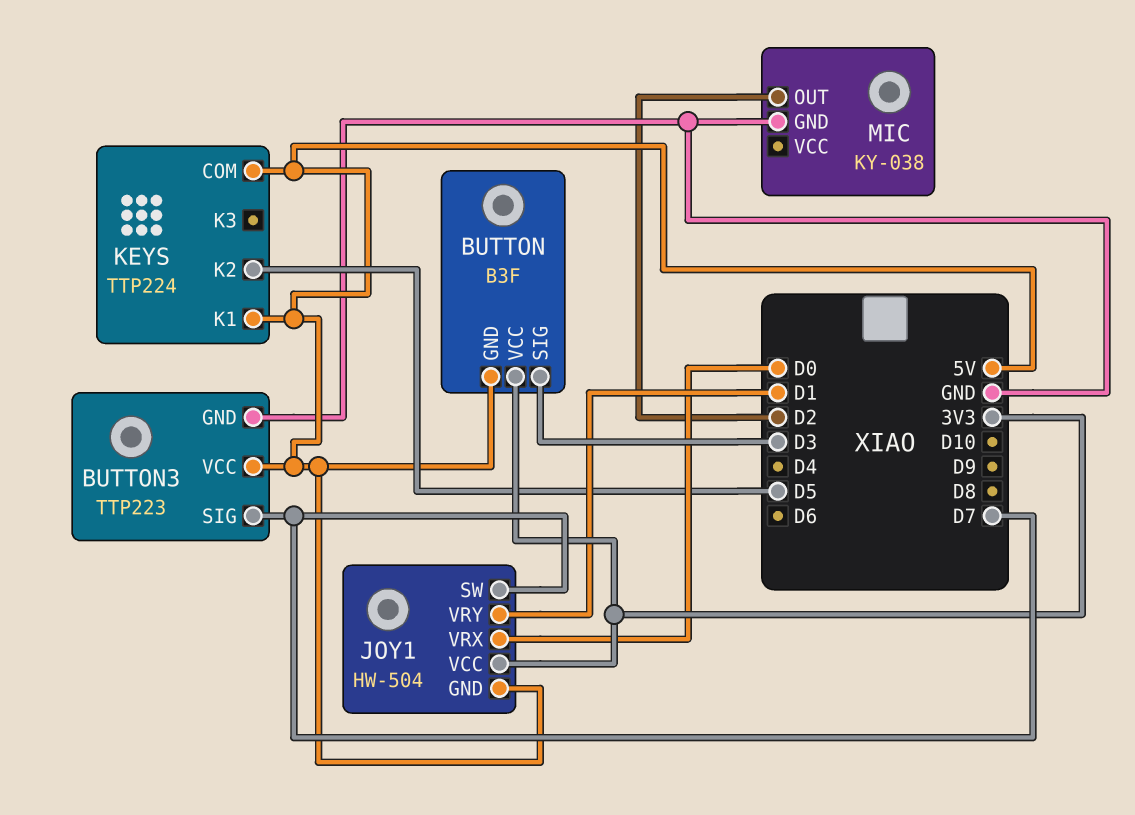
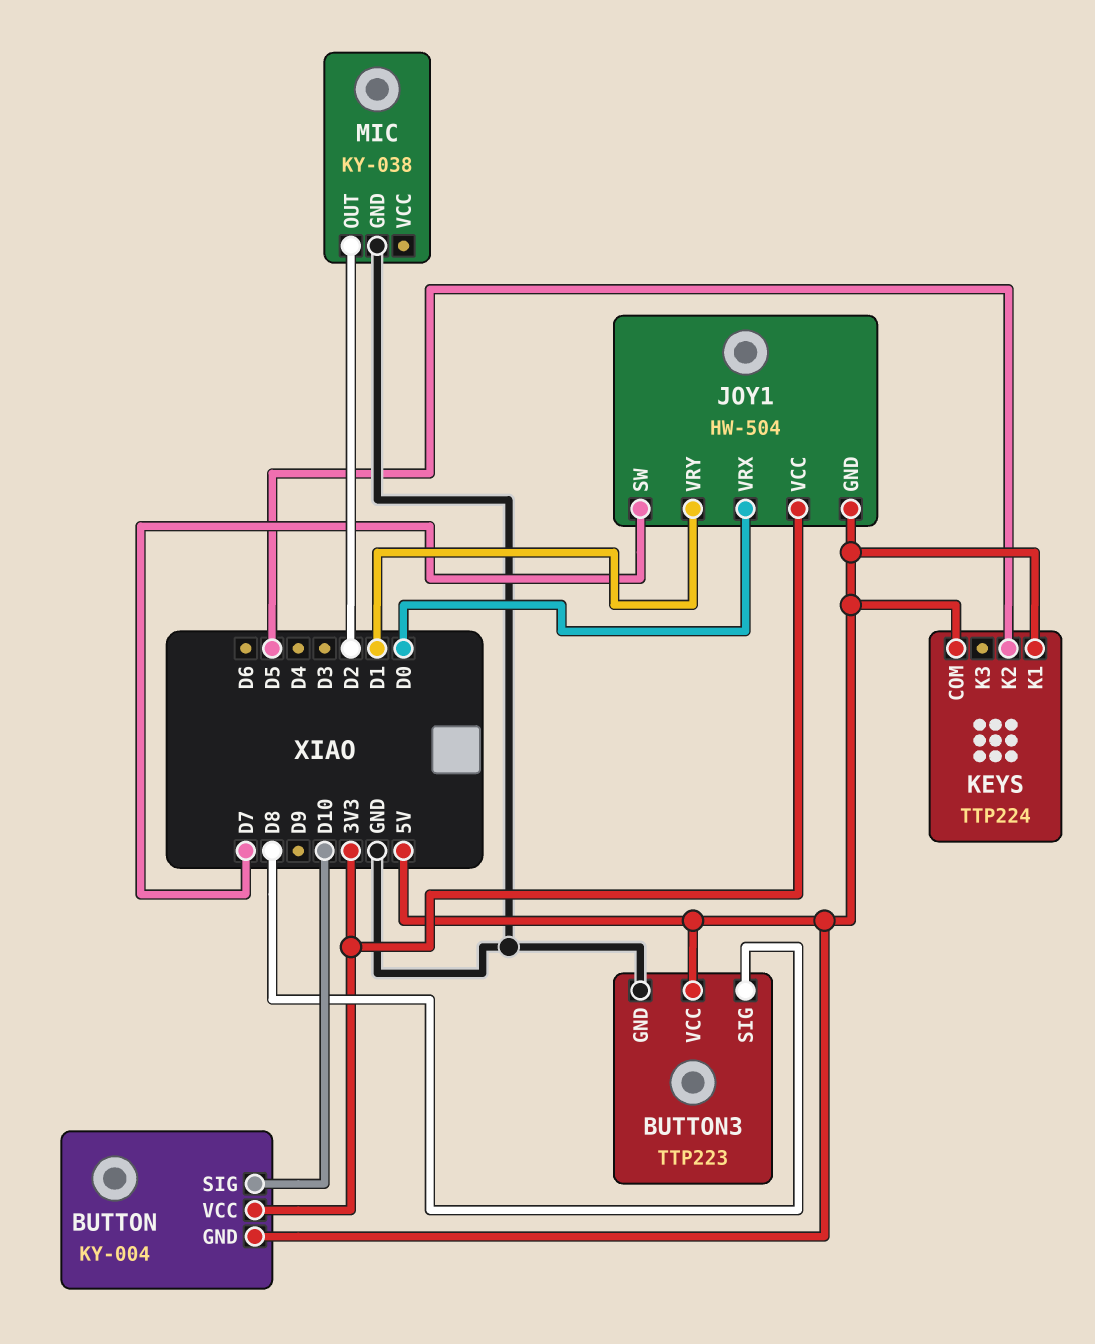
BUTTON: B3F -> KY-004
BUTTON pin SIG: D3 -> D10
BUTTON3 pin SIG: D7 -> D8

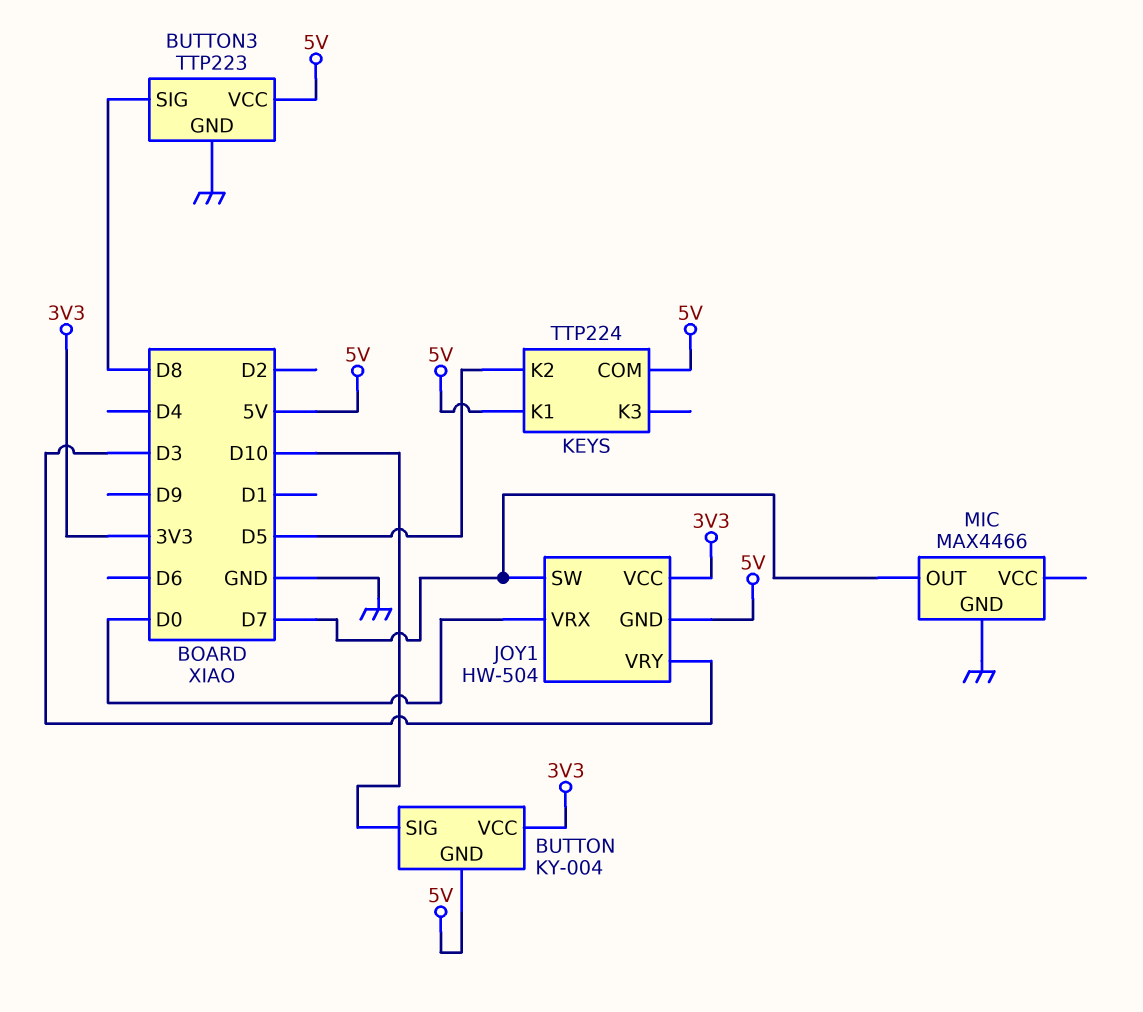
JOY1 pin VRY: D1 -> D3
MIC: KY-038 -> MAX4466
MIC pin OUT: D2 -> D7

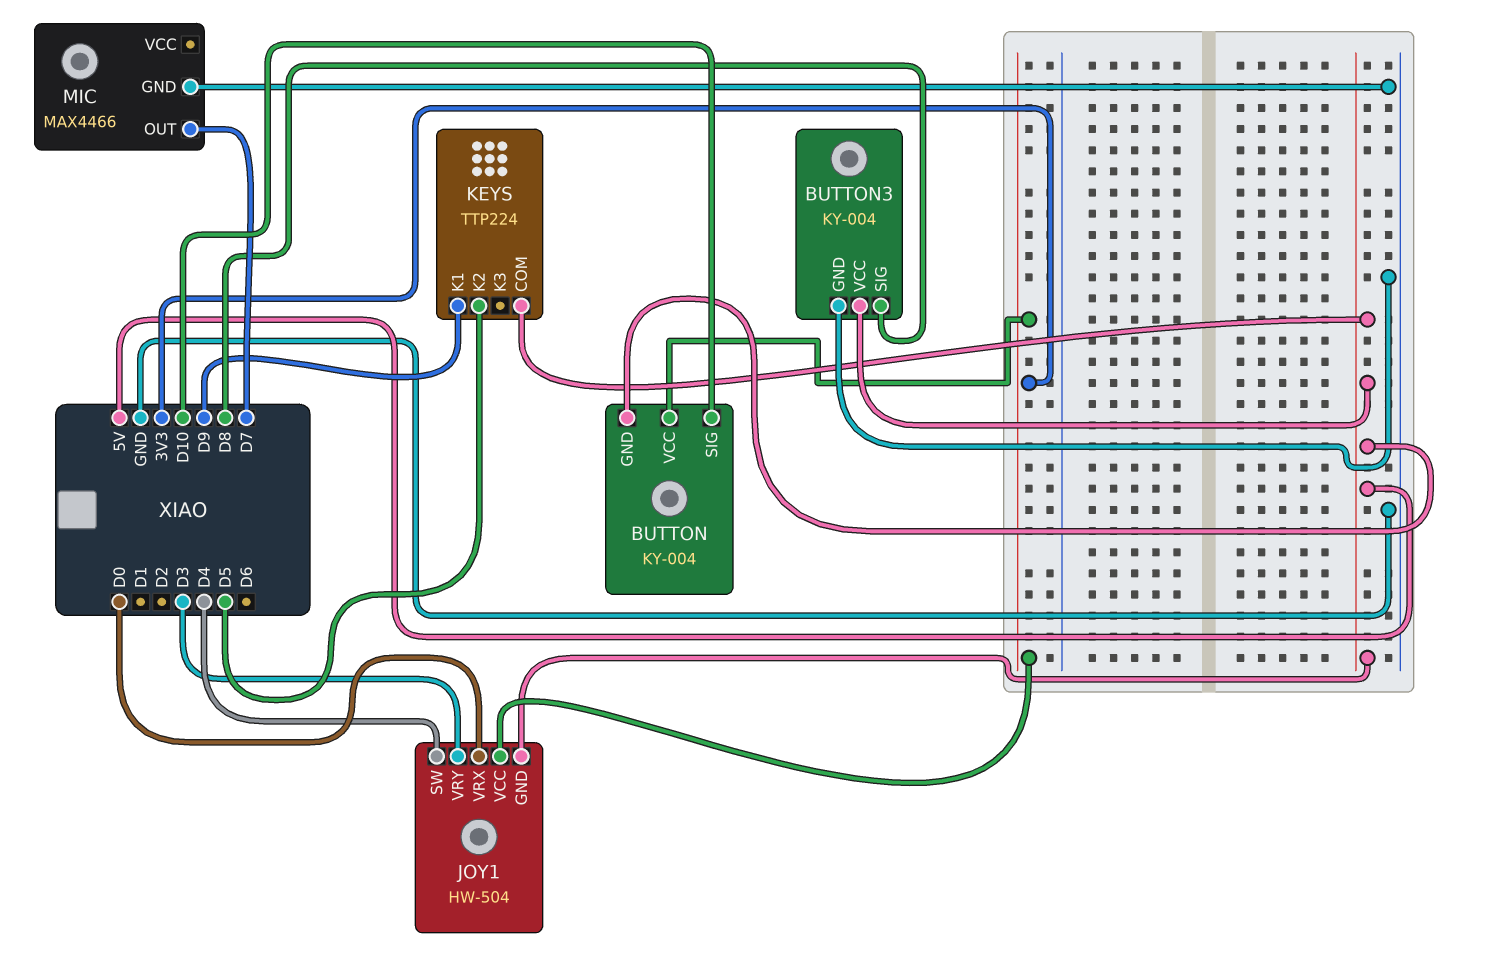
BUTTON3: TTP223 -> KY-004
JOY1 pin SW: D7 -> D4
KEYS pin K1: 5V -> D9

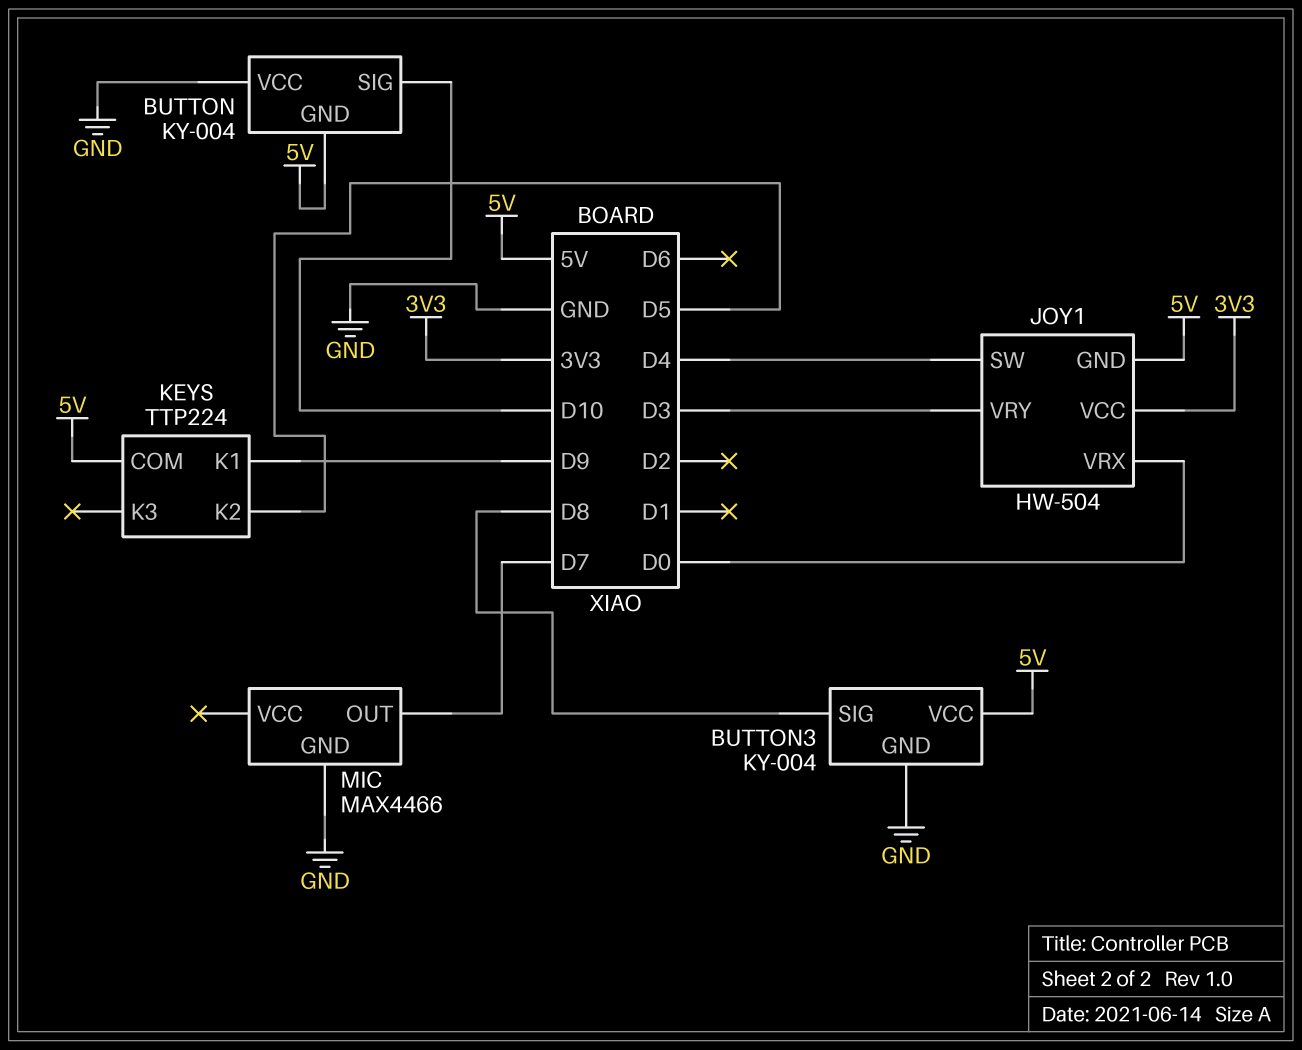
BUTTON pin VCC: 3V3 -> GND

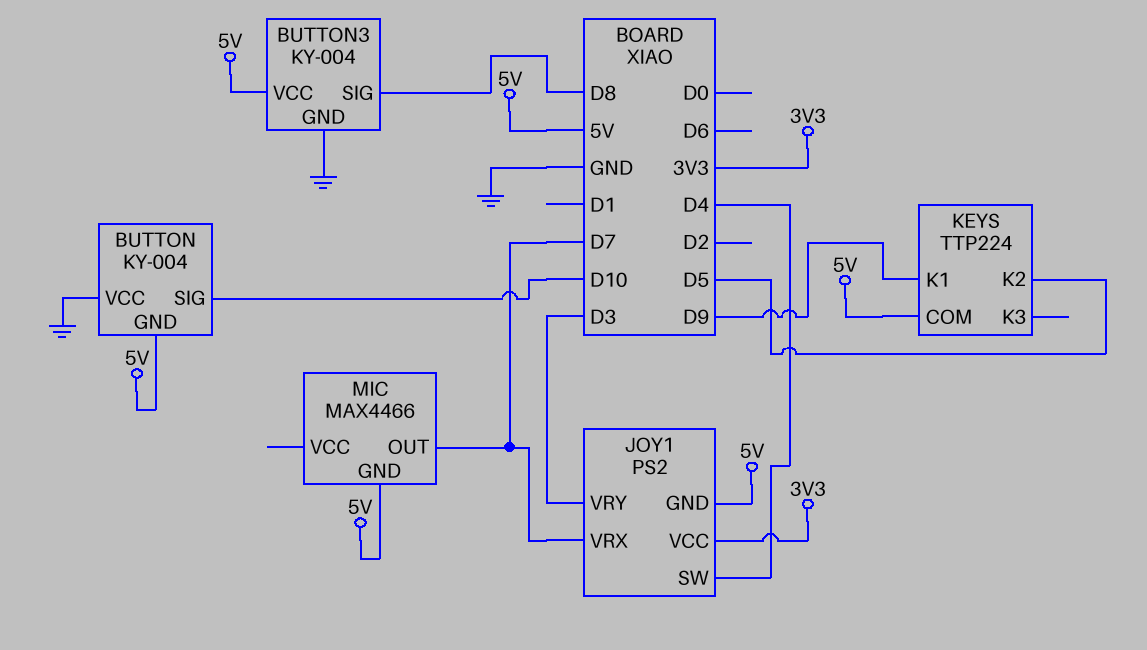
JOY1: HW-504 -> PS2
JOY1 pin VRX: D0 -> D7
MIC pin GND: GND -> 5V

